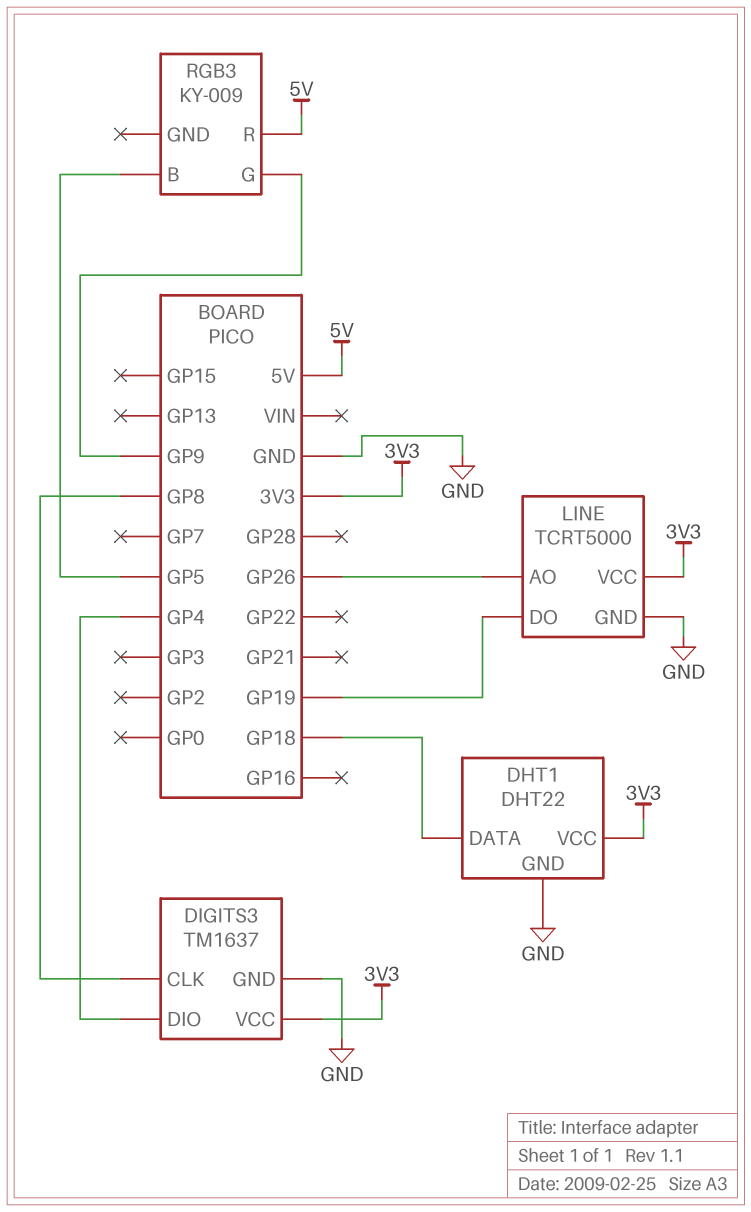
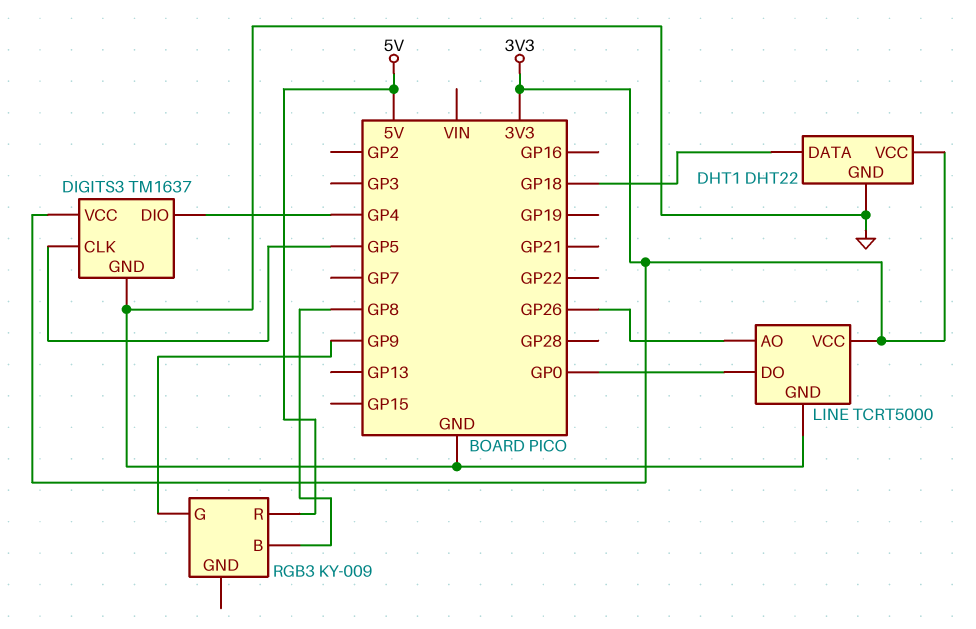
DIGITS3 pin CLK: GP8 -> GP5
LINE pin DO: GP19 -> GP0
RGB3 pin B: GP5 -> GP8

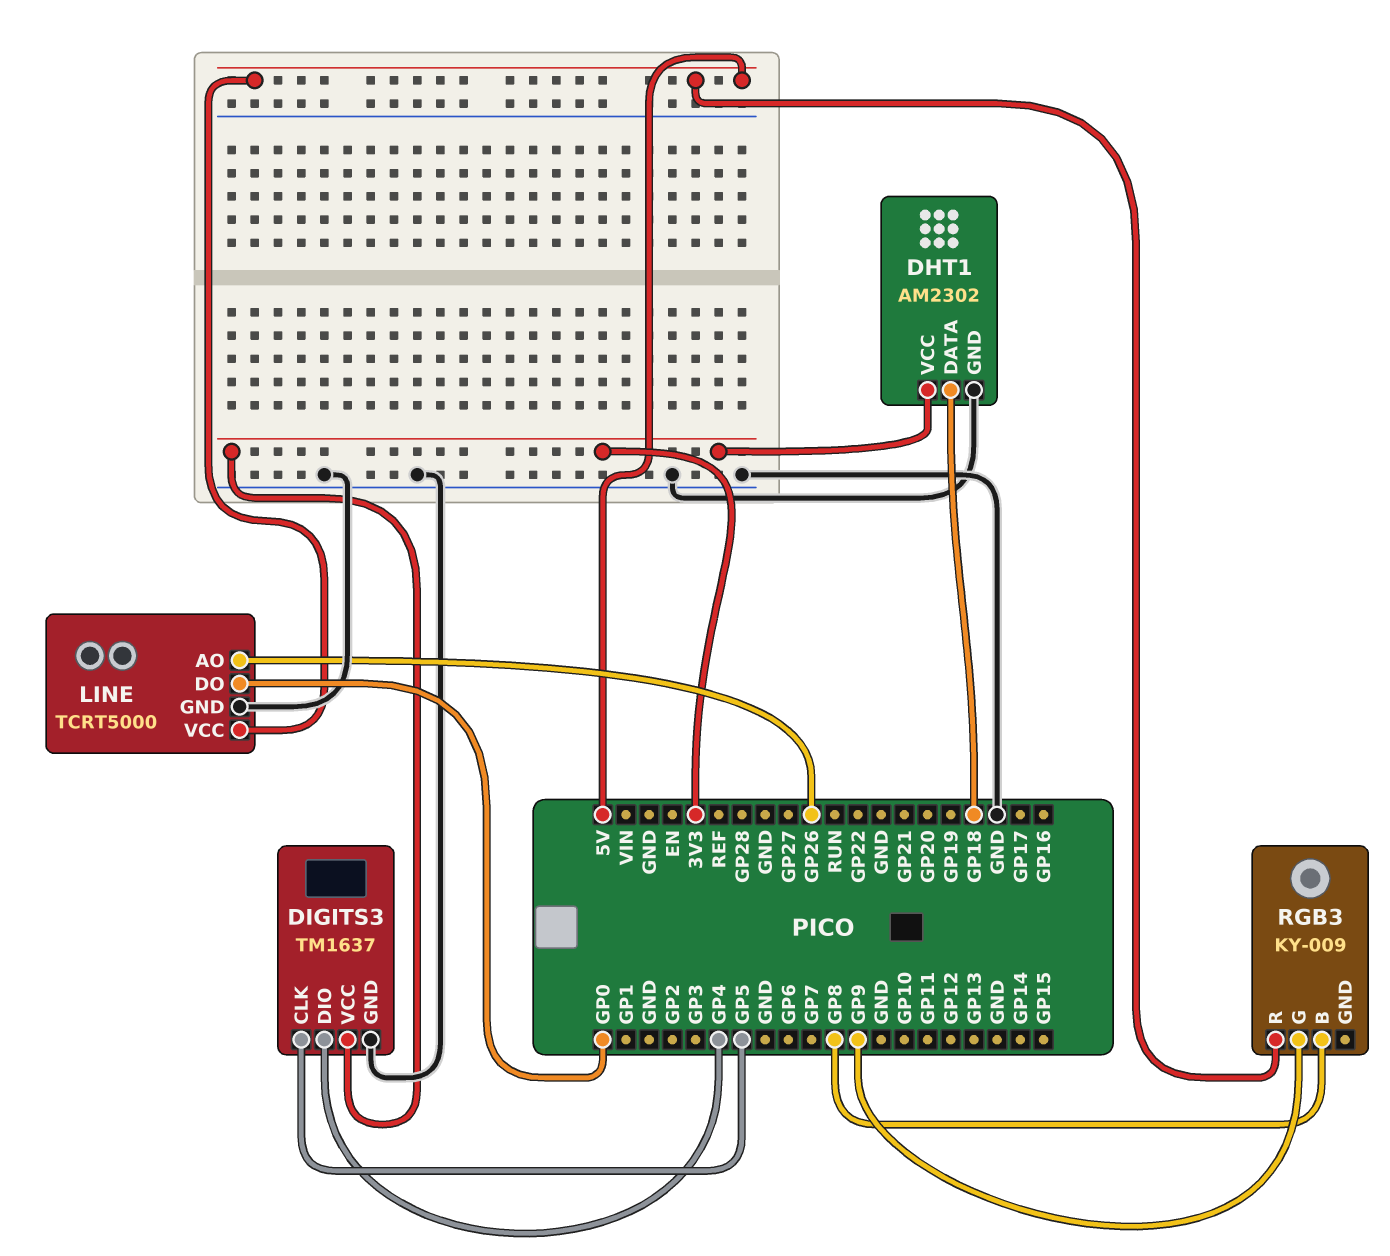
DHT1: DHT22 -> AM2302
LINE pin VCC: 3V3 -> 5V

